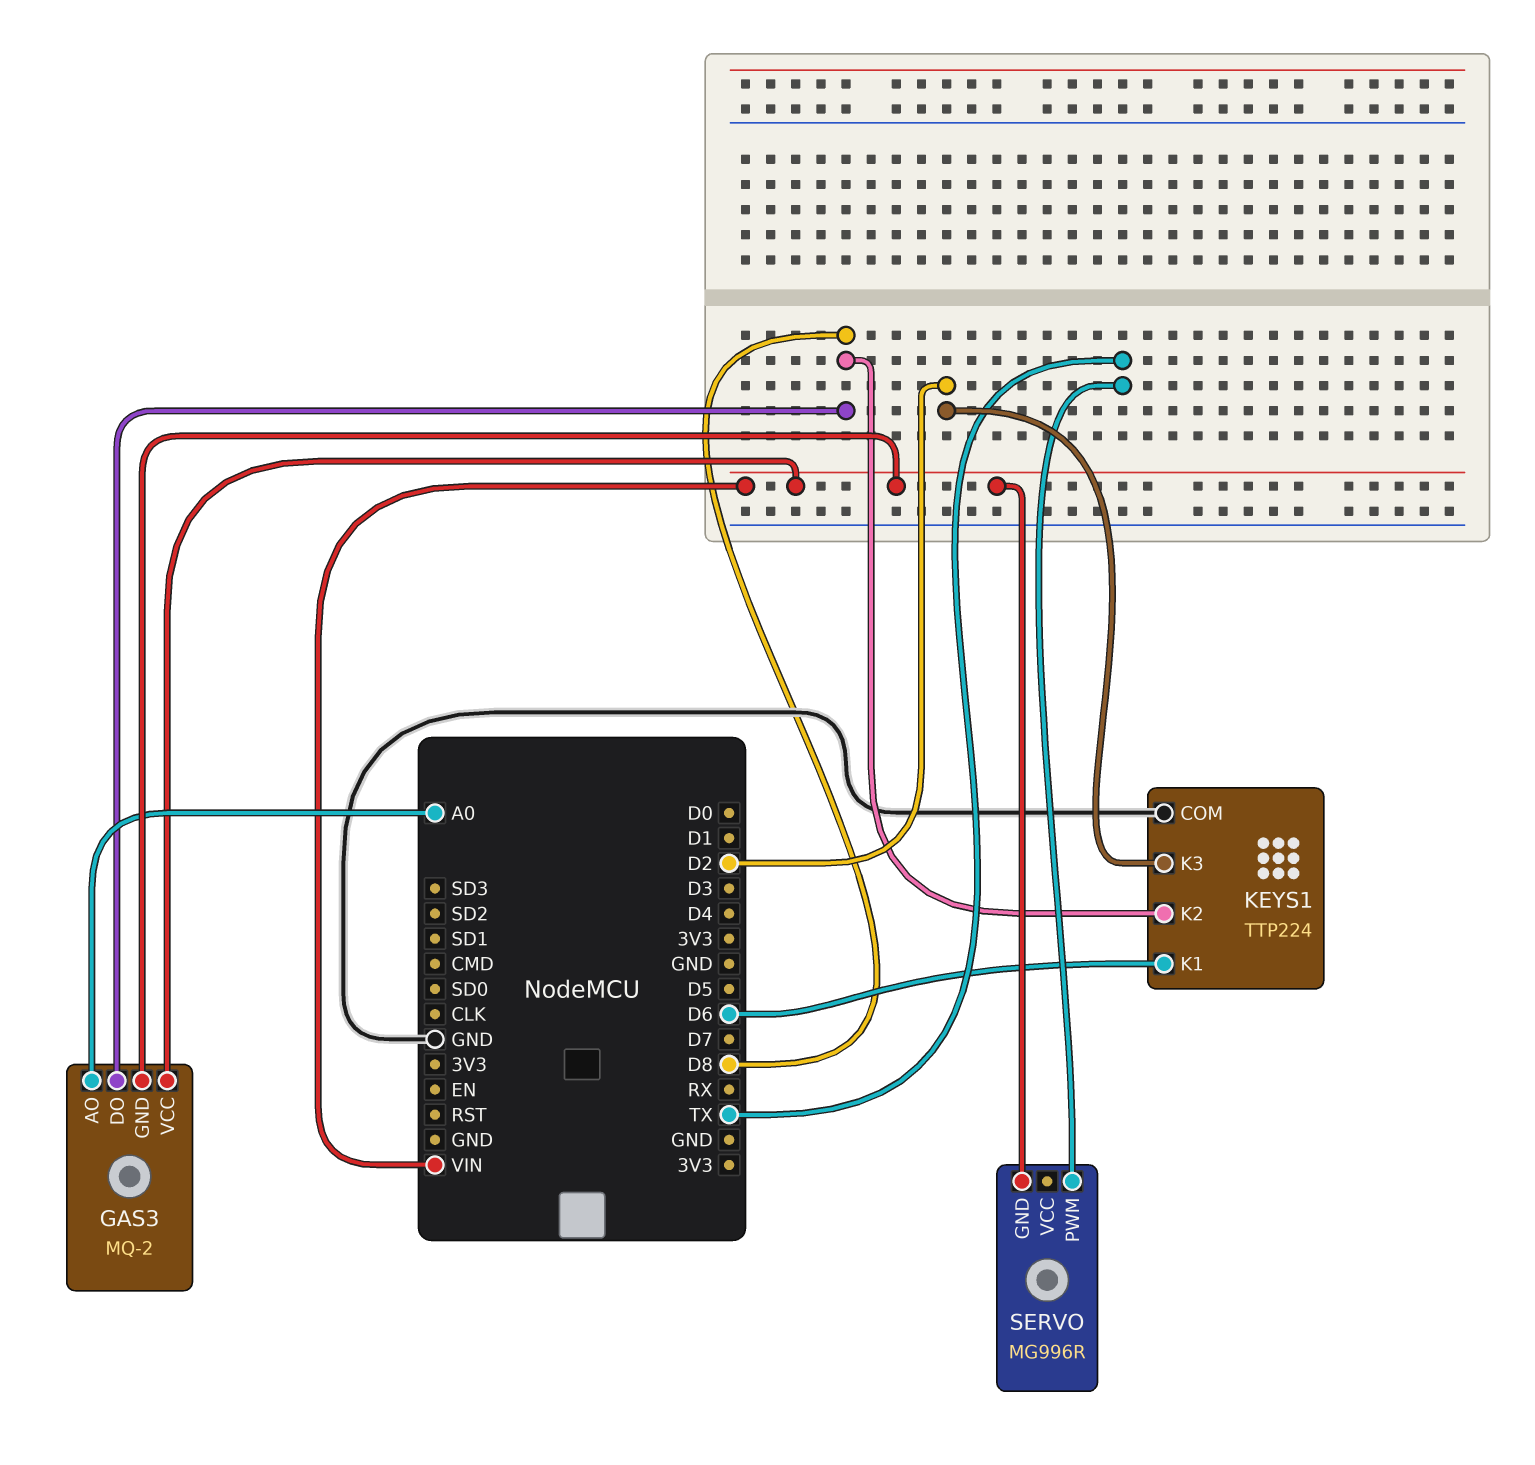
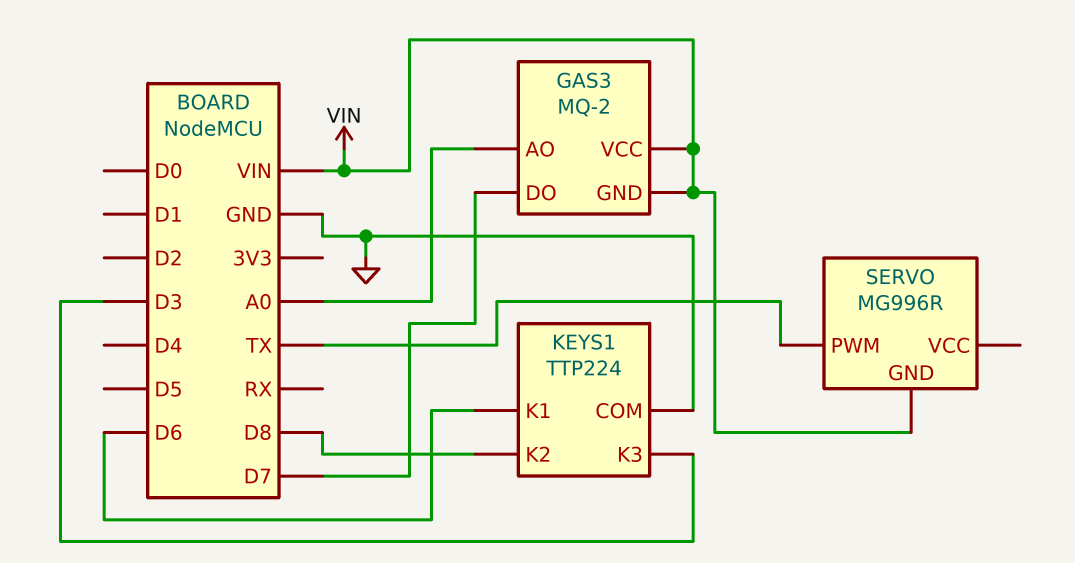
GAS3 pin DO: D8 -> D7
KEYS1 pin K3: D2 -> D3

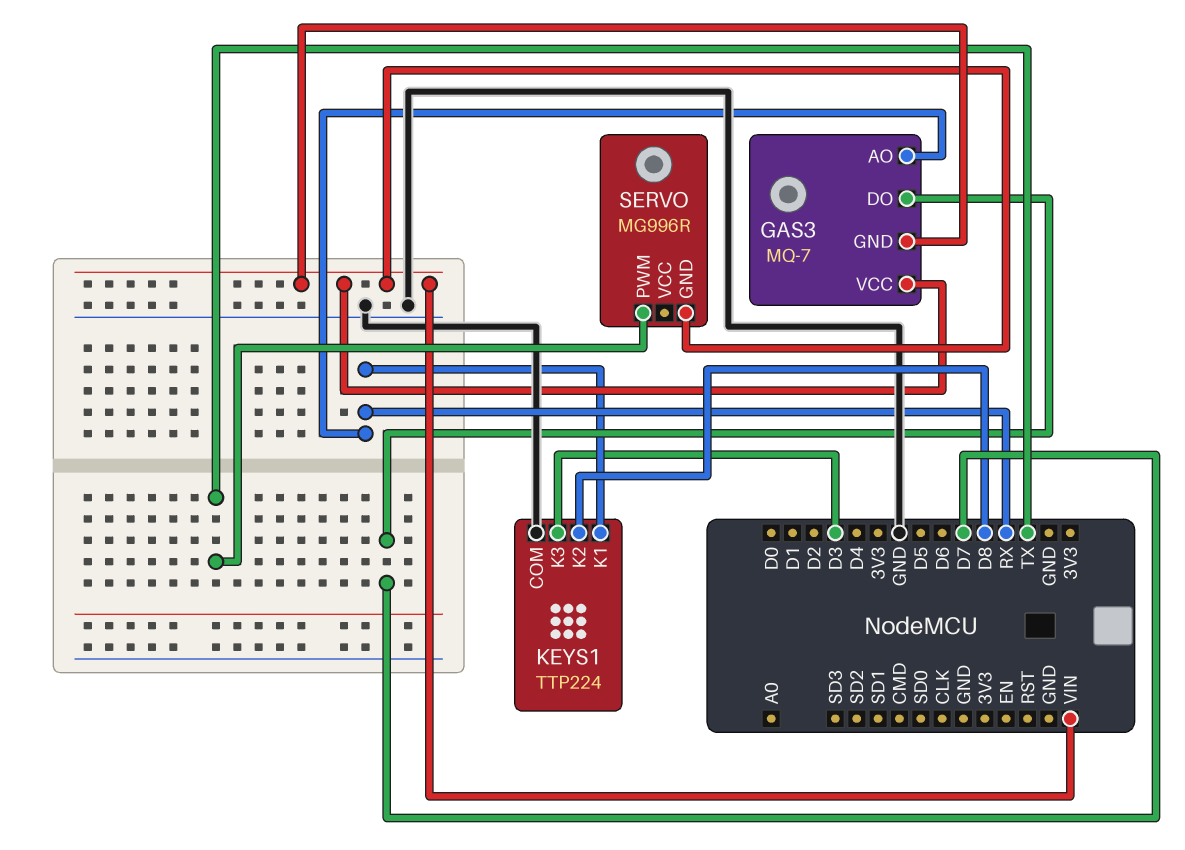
GAS3: MQ-2 -> MQ-7
GAS3 pin AO: A0 -> RX
KEYS1 pin K1: D6 -> RX

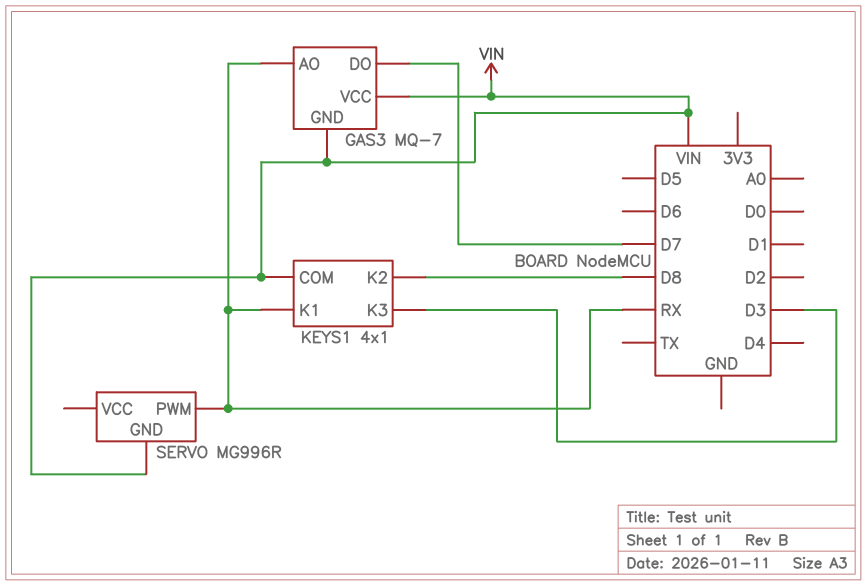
KEYS1: TTP224 -> 4x1
KEYS1 pin COM: GND -> VIN
SERVO pin PWM: TX -> RX

